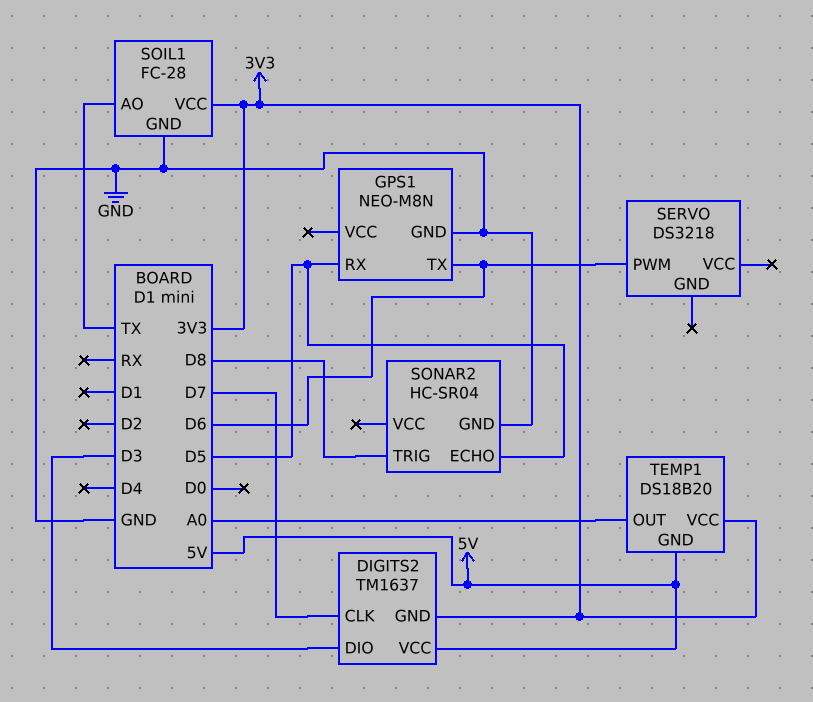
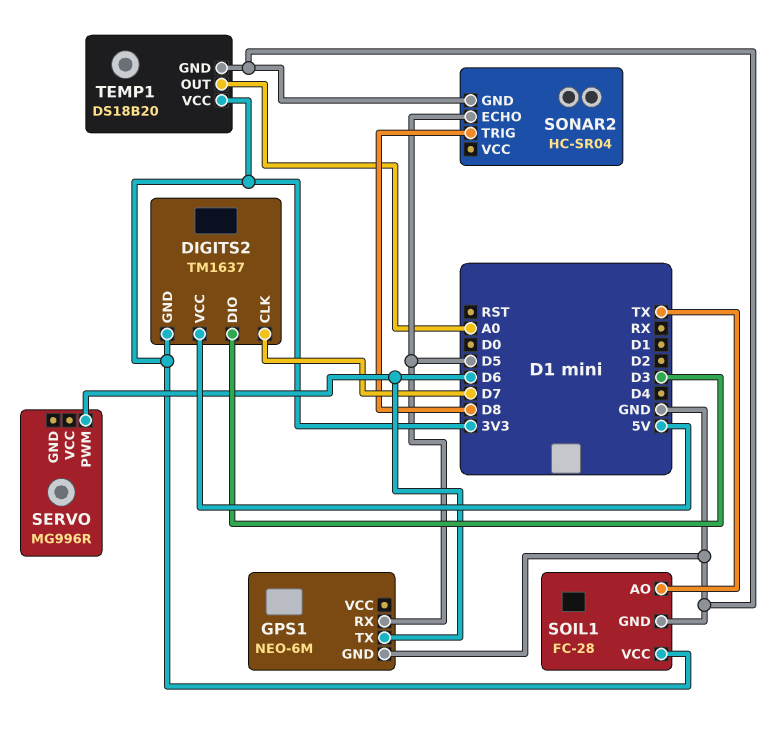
GPS1: NEO-M8N -> NEO-6M
SERVO: DS3218 -> MG996R
TEMP1 pin GND: 5V -> GND

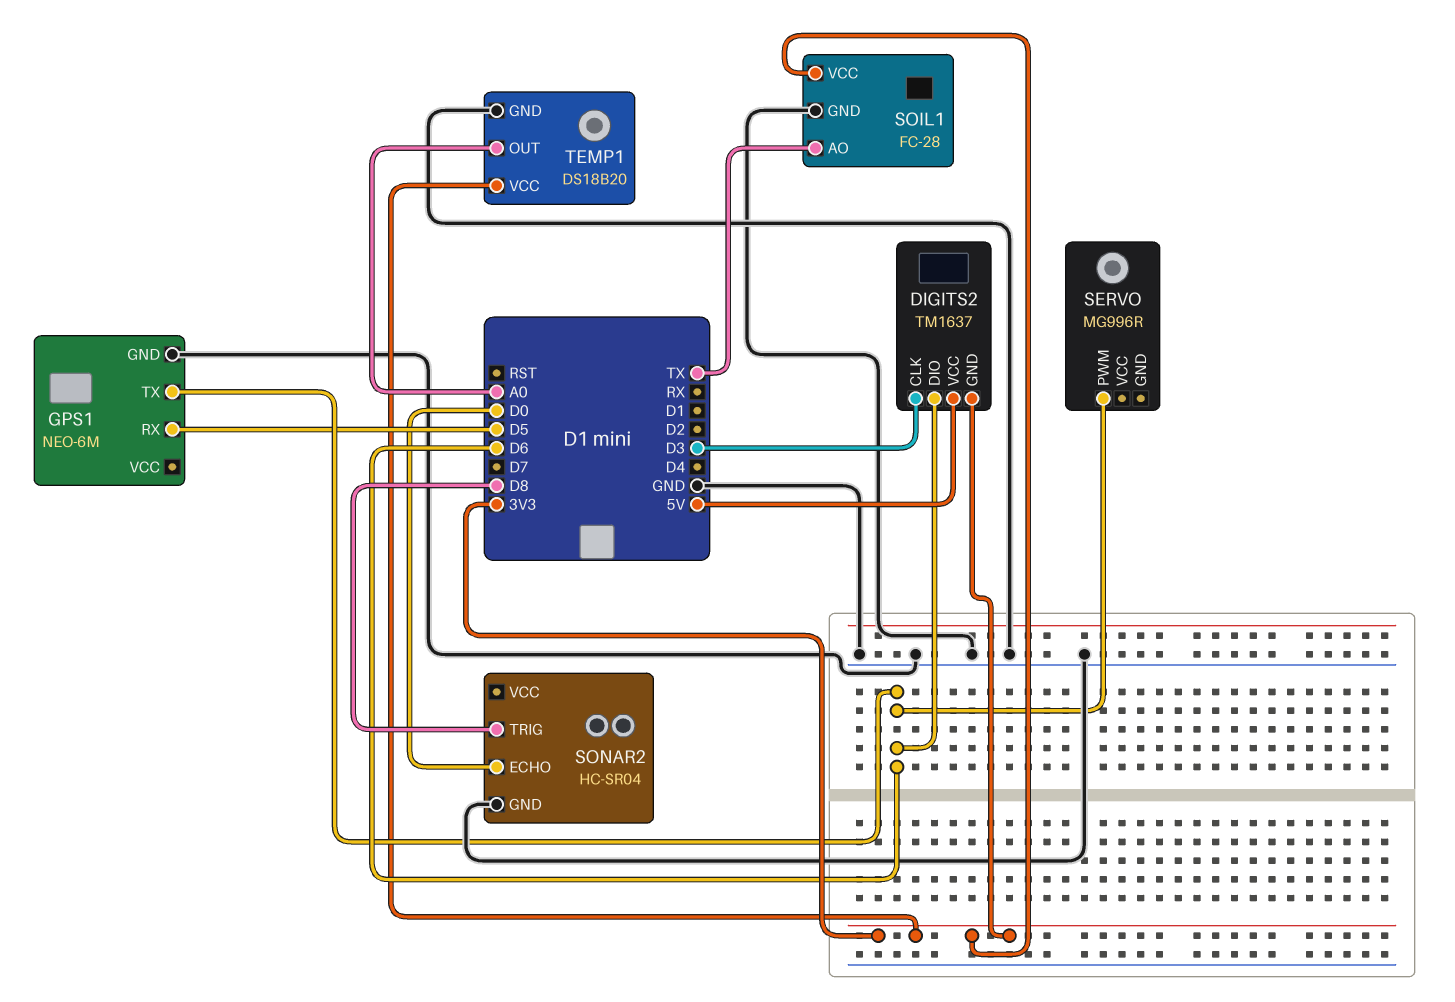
DIGITS2 pin CLK: D7 -> D3
DIGITS2 pin DIO: D3 -> D6
SONAR2 pin ECHO: D5 -> D0

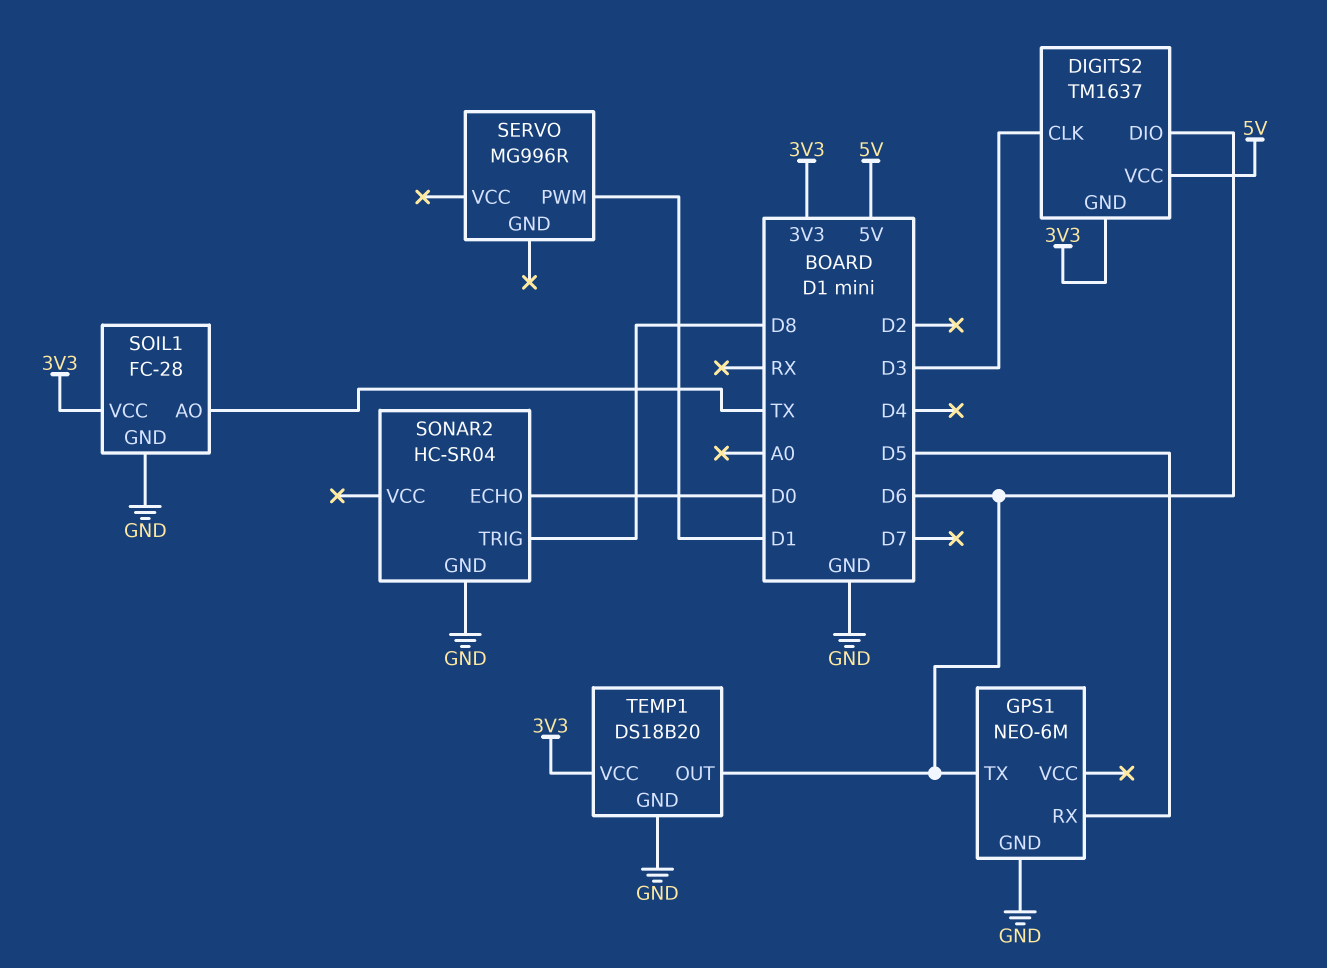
SERVO pin PWM: D6 -> D1
TEMP1 pin OUT: A0 -> D6

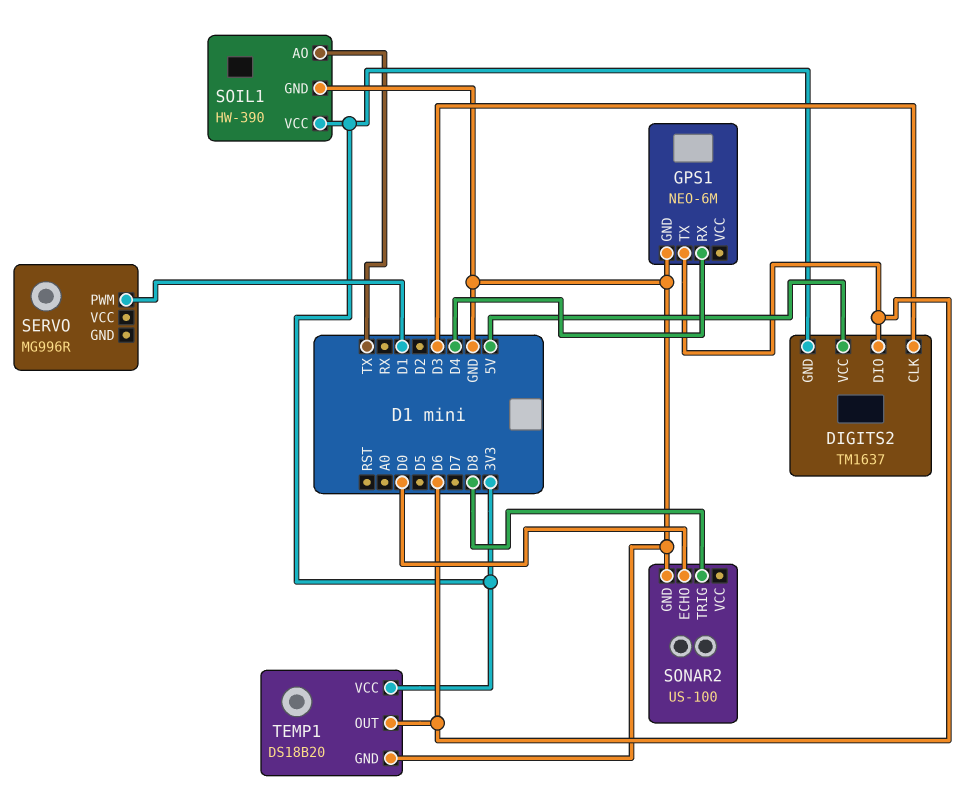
GPS1 pin RX: D5 -> D4
SOIL1: FC-28 -> HW-390
SONAR2: HC-SR04 -> US-100

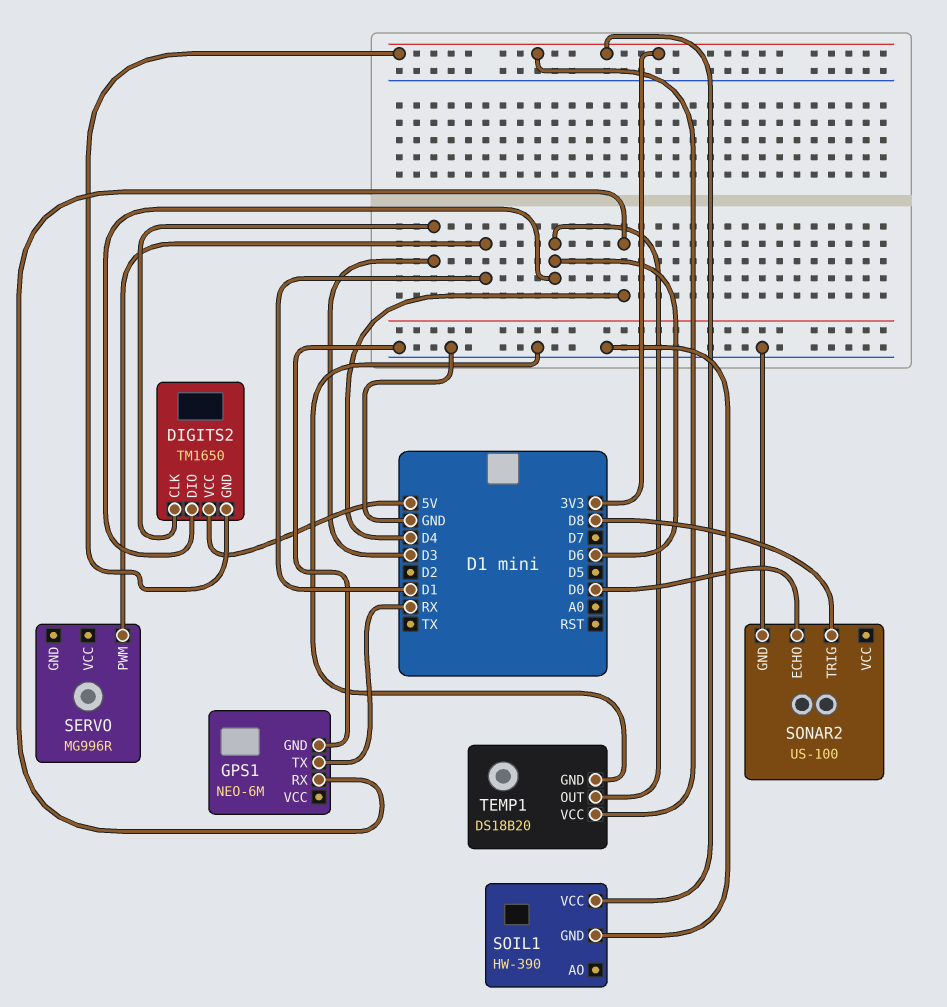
DIGITS2: TM1637 -> TM1650
GPS1 pin TX: D6 -> RX
SOIL1 pin AO: TX -> none

